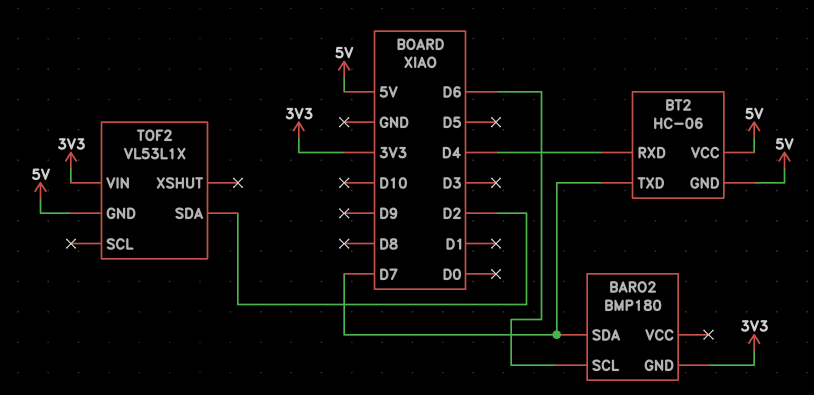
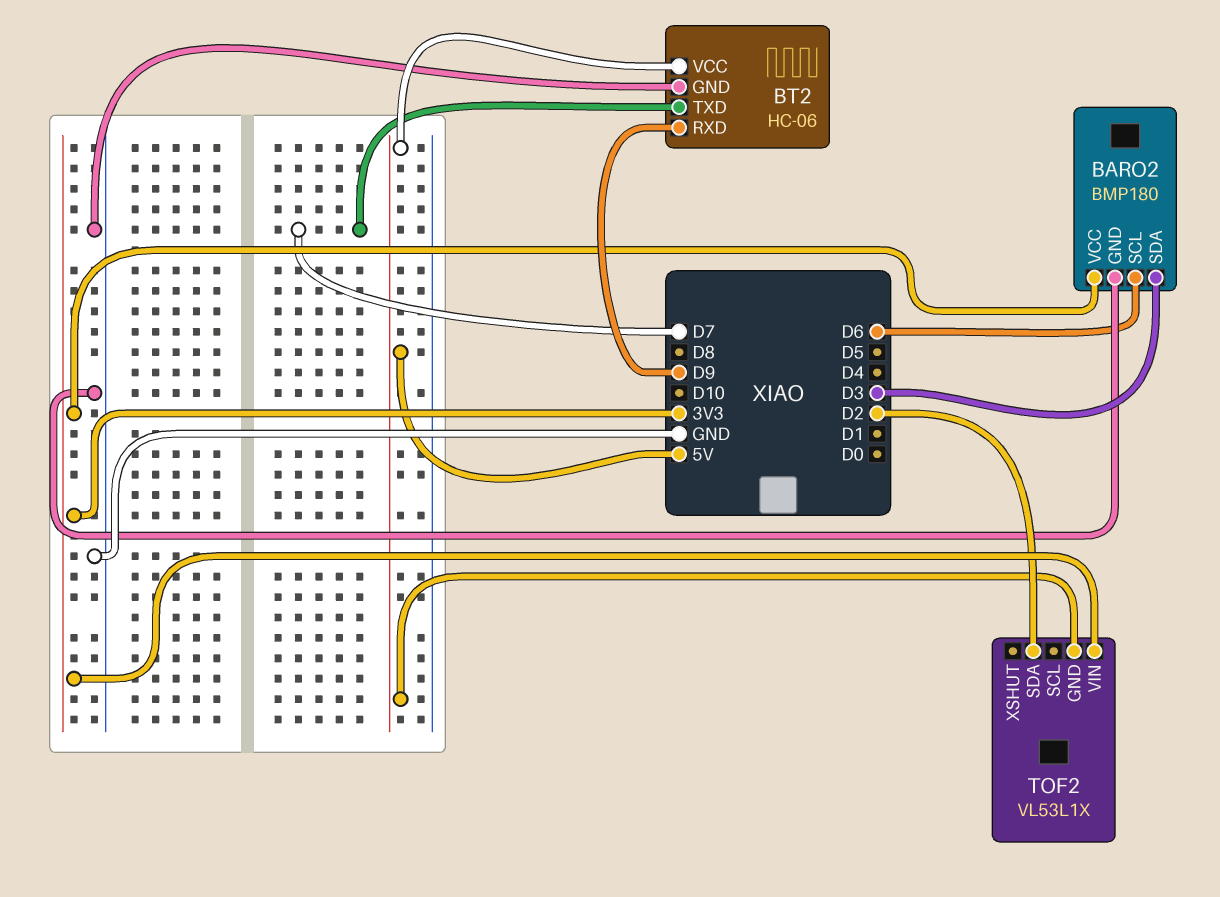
BARO2 pin GND: 3V3 -> GND
BARO2 pin SDA: D7 -> D3
BARO2 pin VCC: none -> 3V3
BT2 pin GND: 5V -> GND
BT2 pin RXD: D4 -> D9

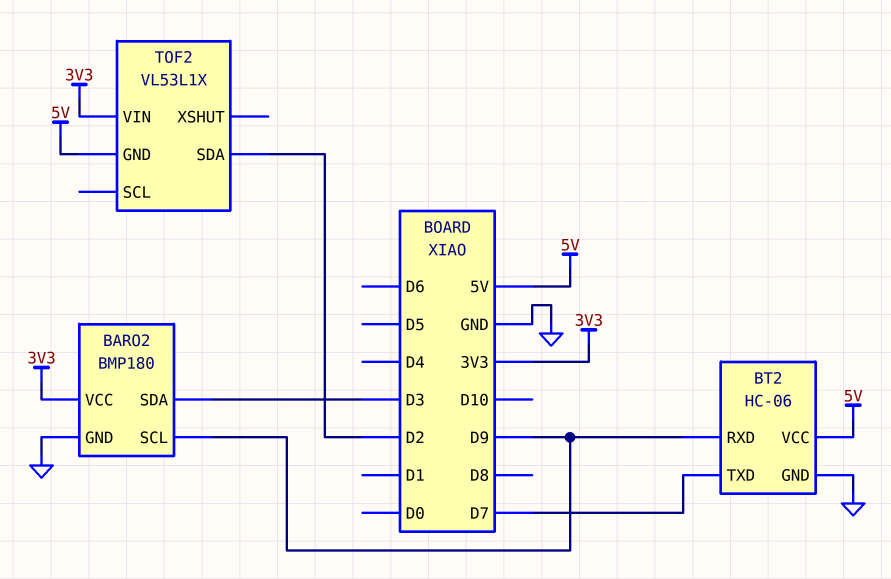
BARO2 pin SCL: D6 -> D9

